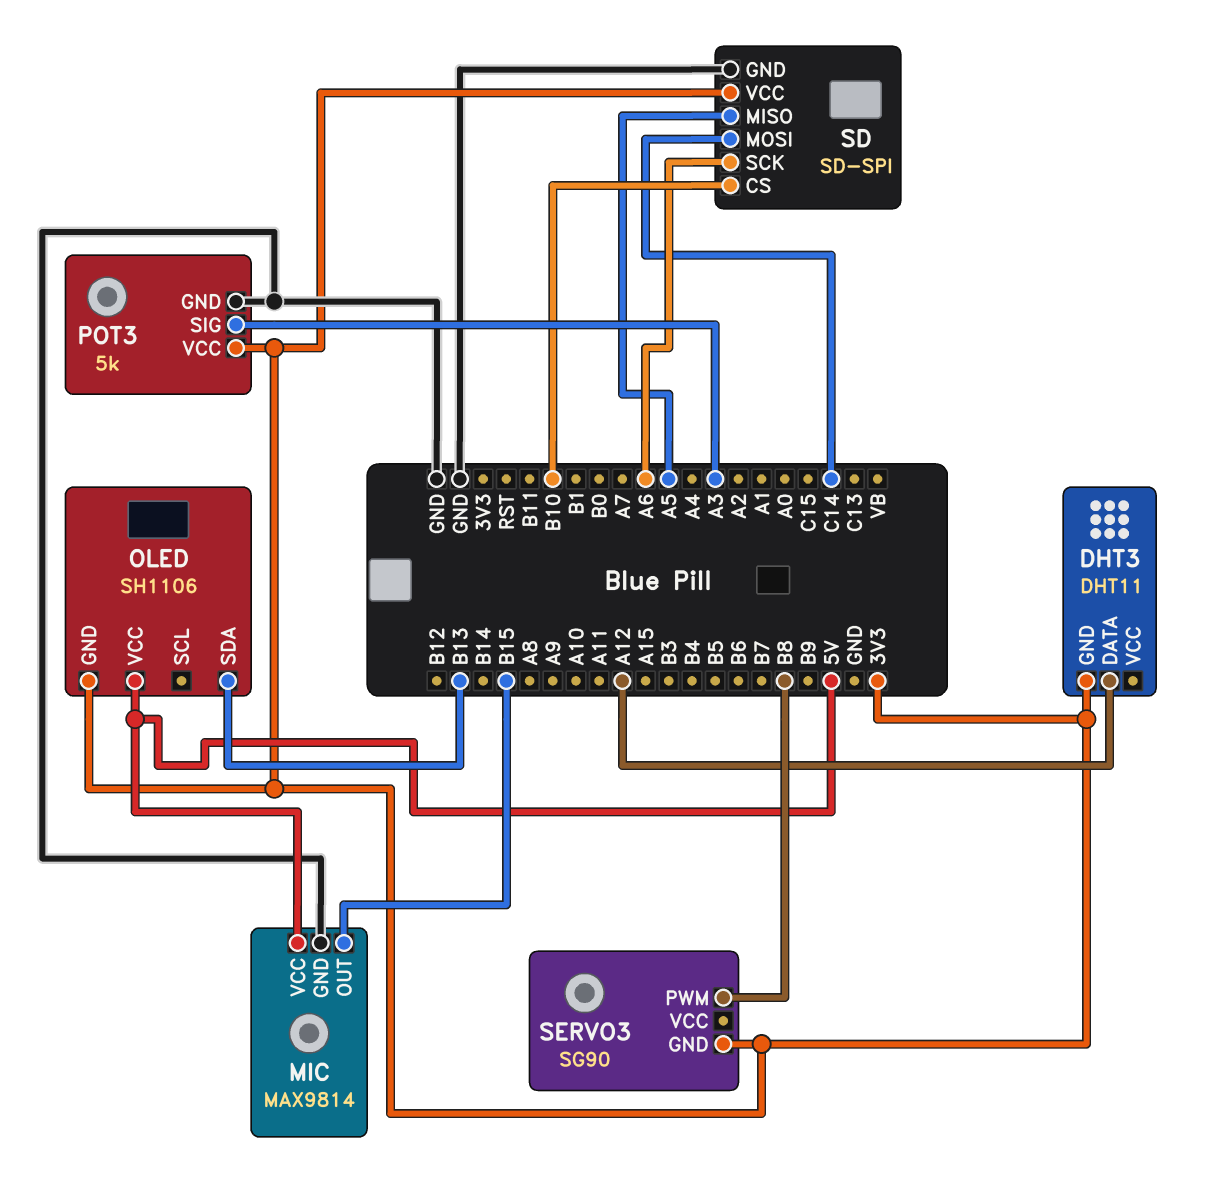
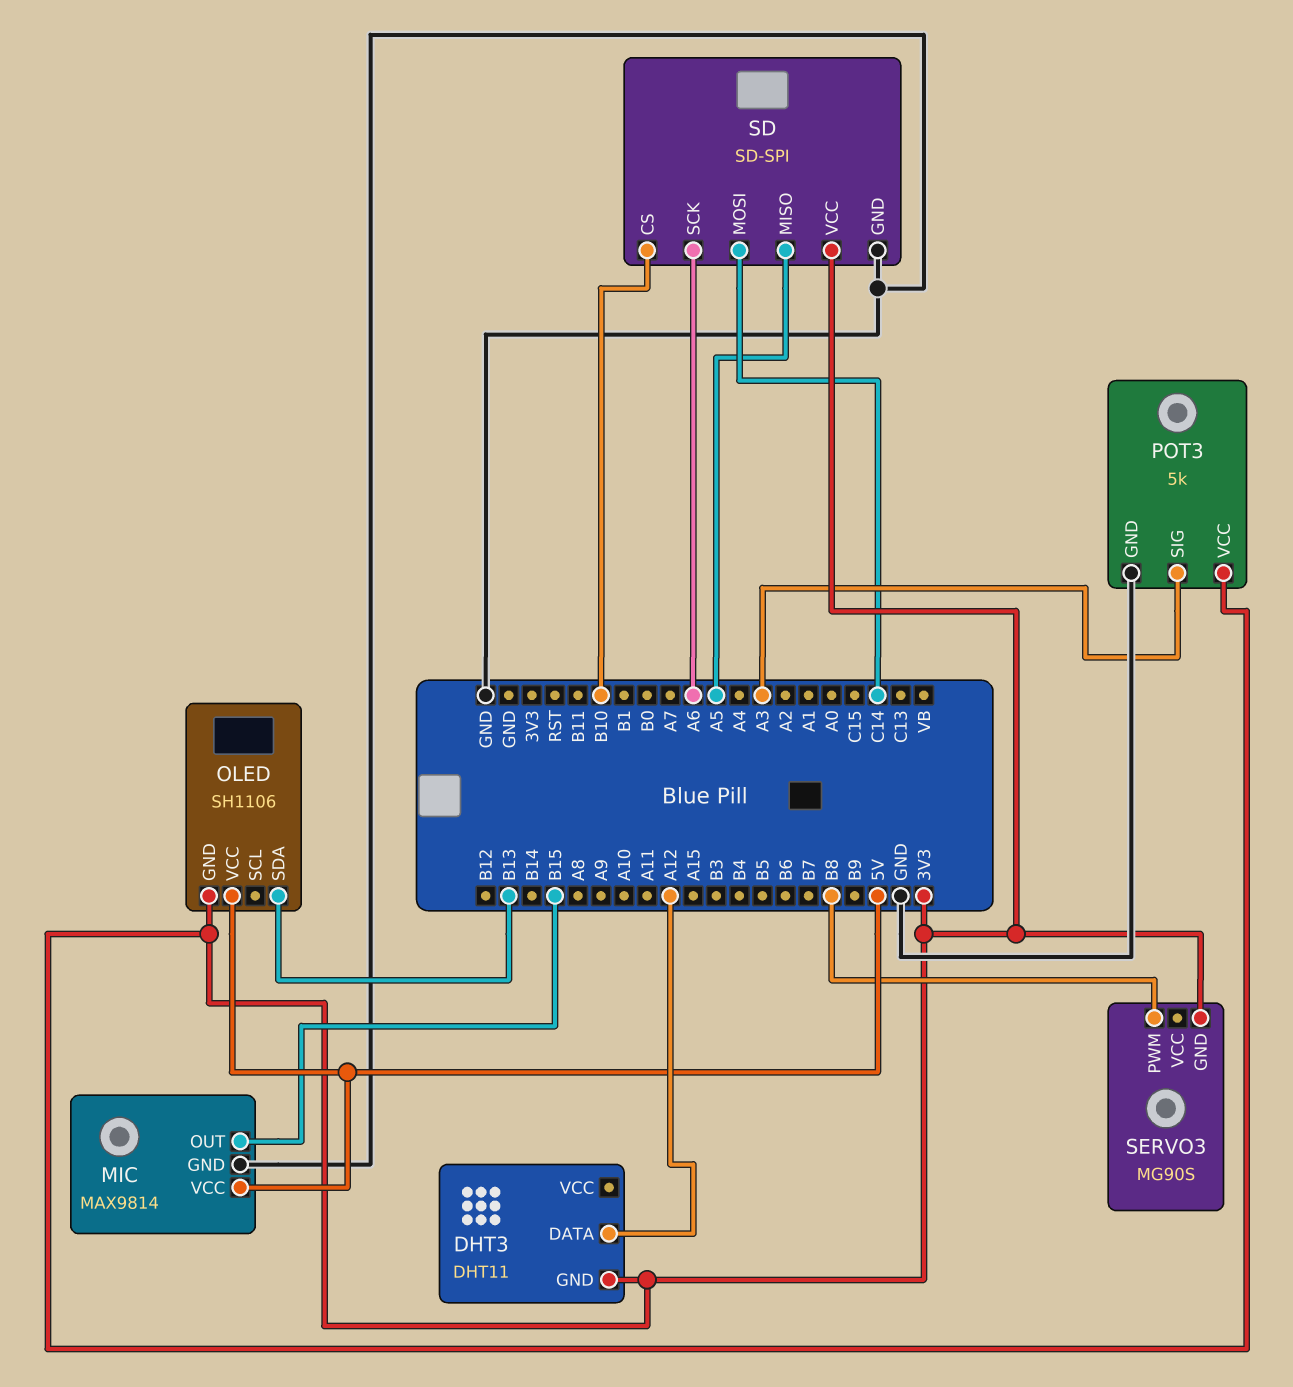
SERVO3: SG90 -> MG90S

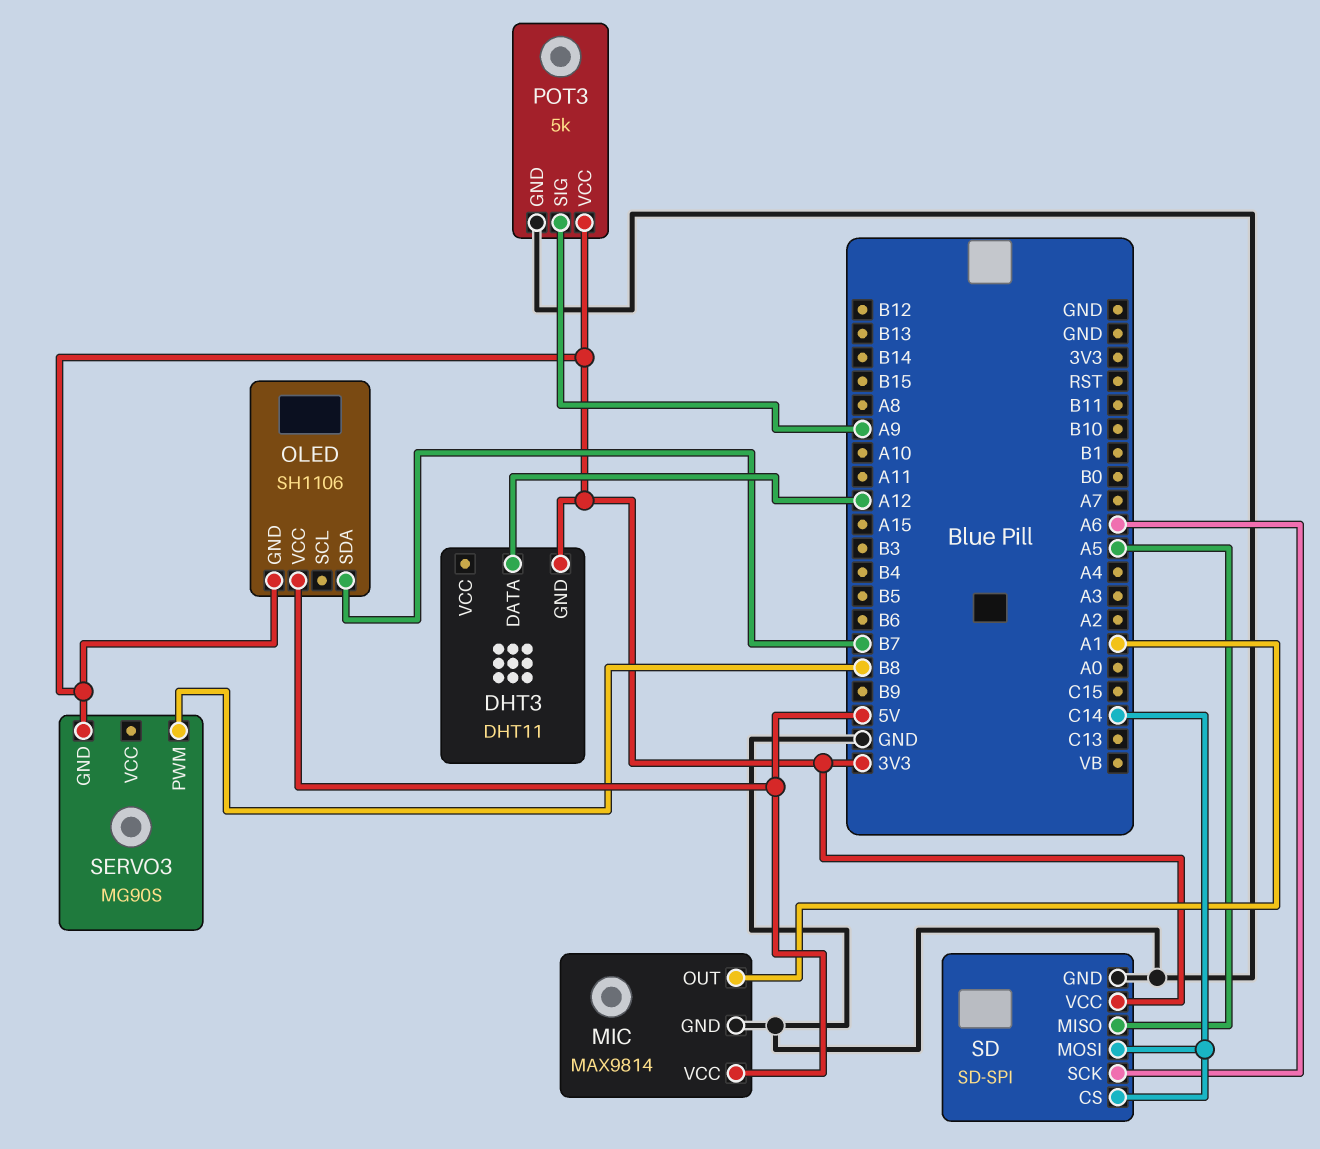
MIC pin OUT: B15 -> A1
OLED pin SDA: B13 -> B7
POT3 pin SIG: A3 -> A9
SD pin CS: B10 -> C14

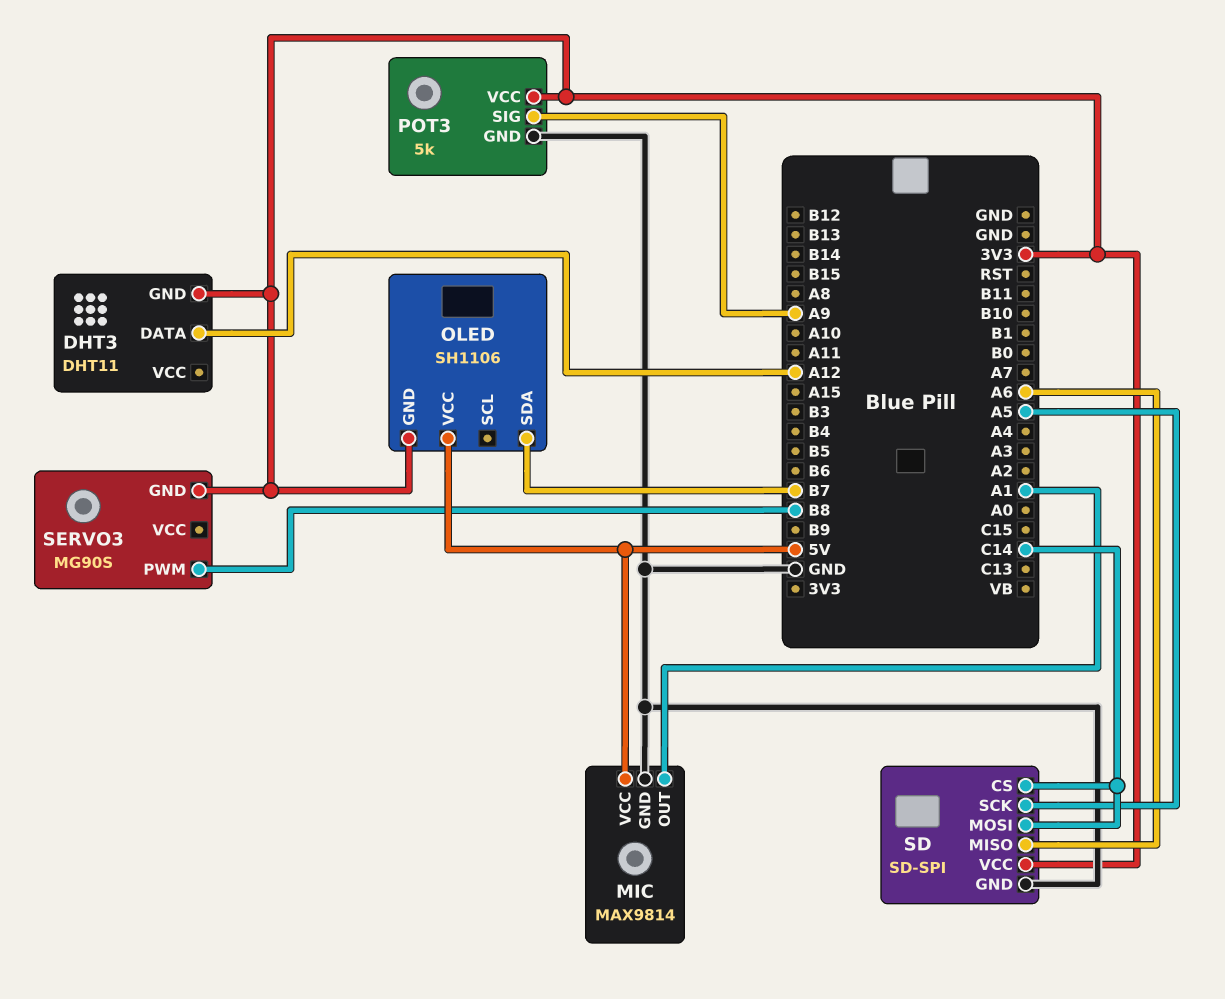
SD pin MISO: A5 -> A6
SD pin SCK: A6 -> A5

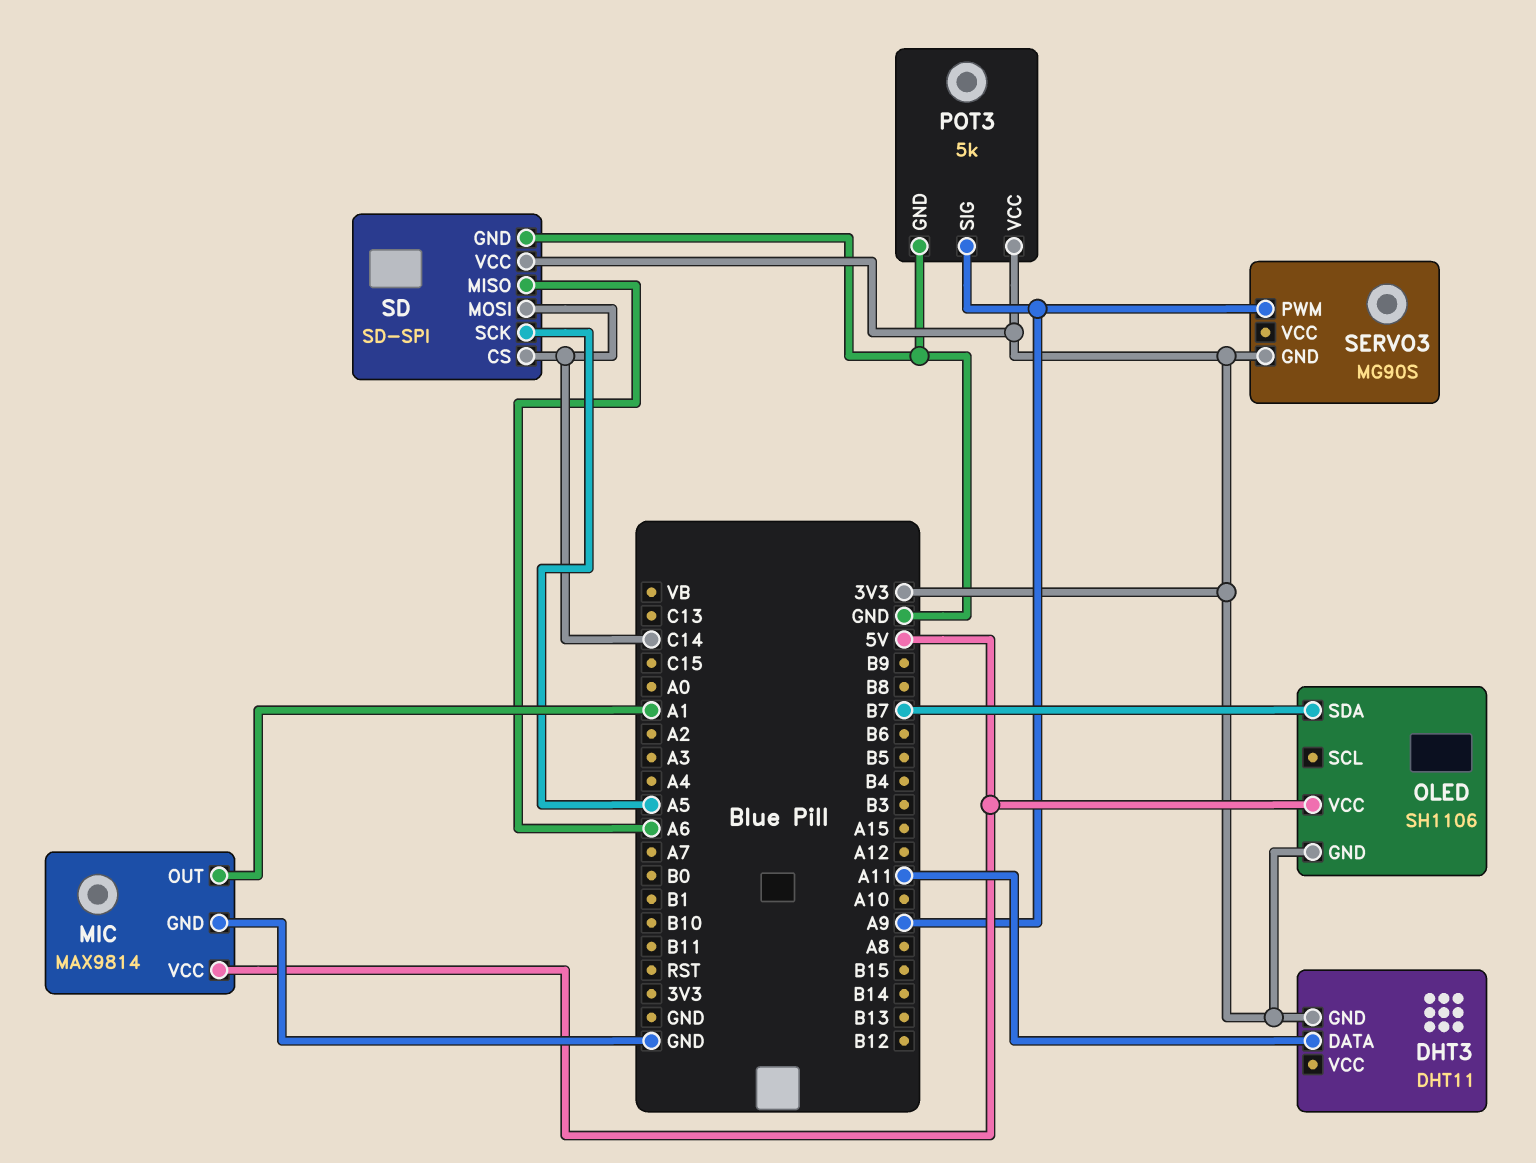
DHT3 pin DATA: A12 -> A11
SERVO3 pin PWM: B8 -> A9

